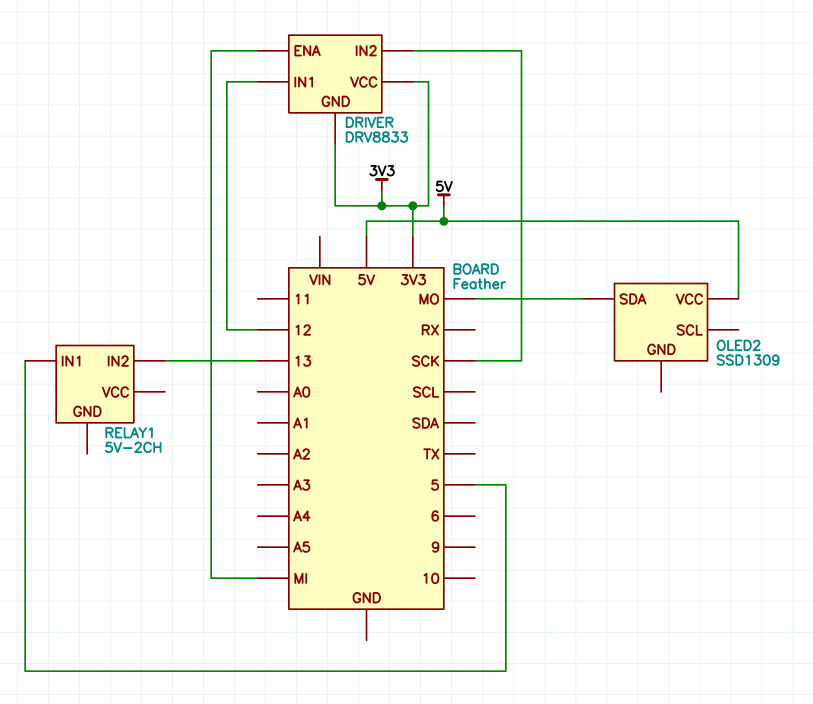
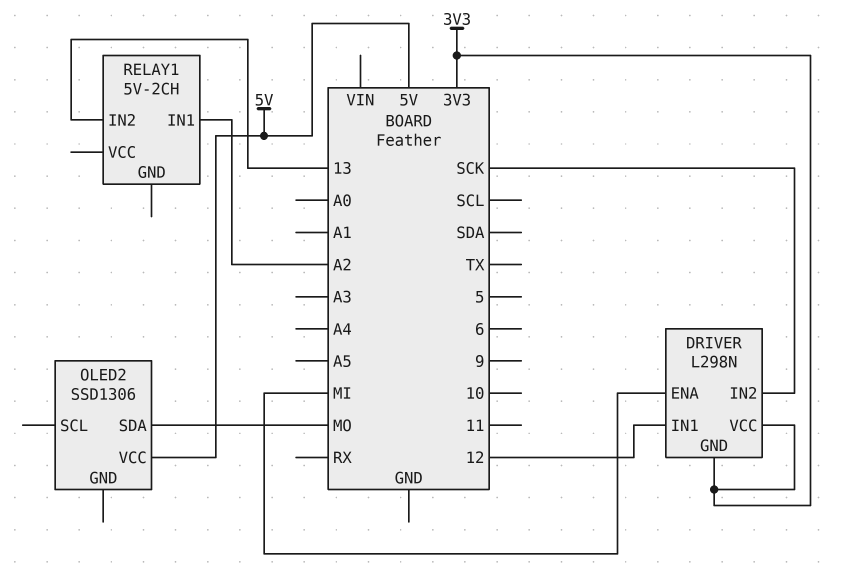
DRIVER: DRV8833 -> L298N
OLED2: SSD1309 -> SSD1306
RELAY1 pin IN1: 5 -> A2

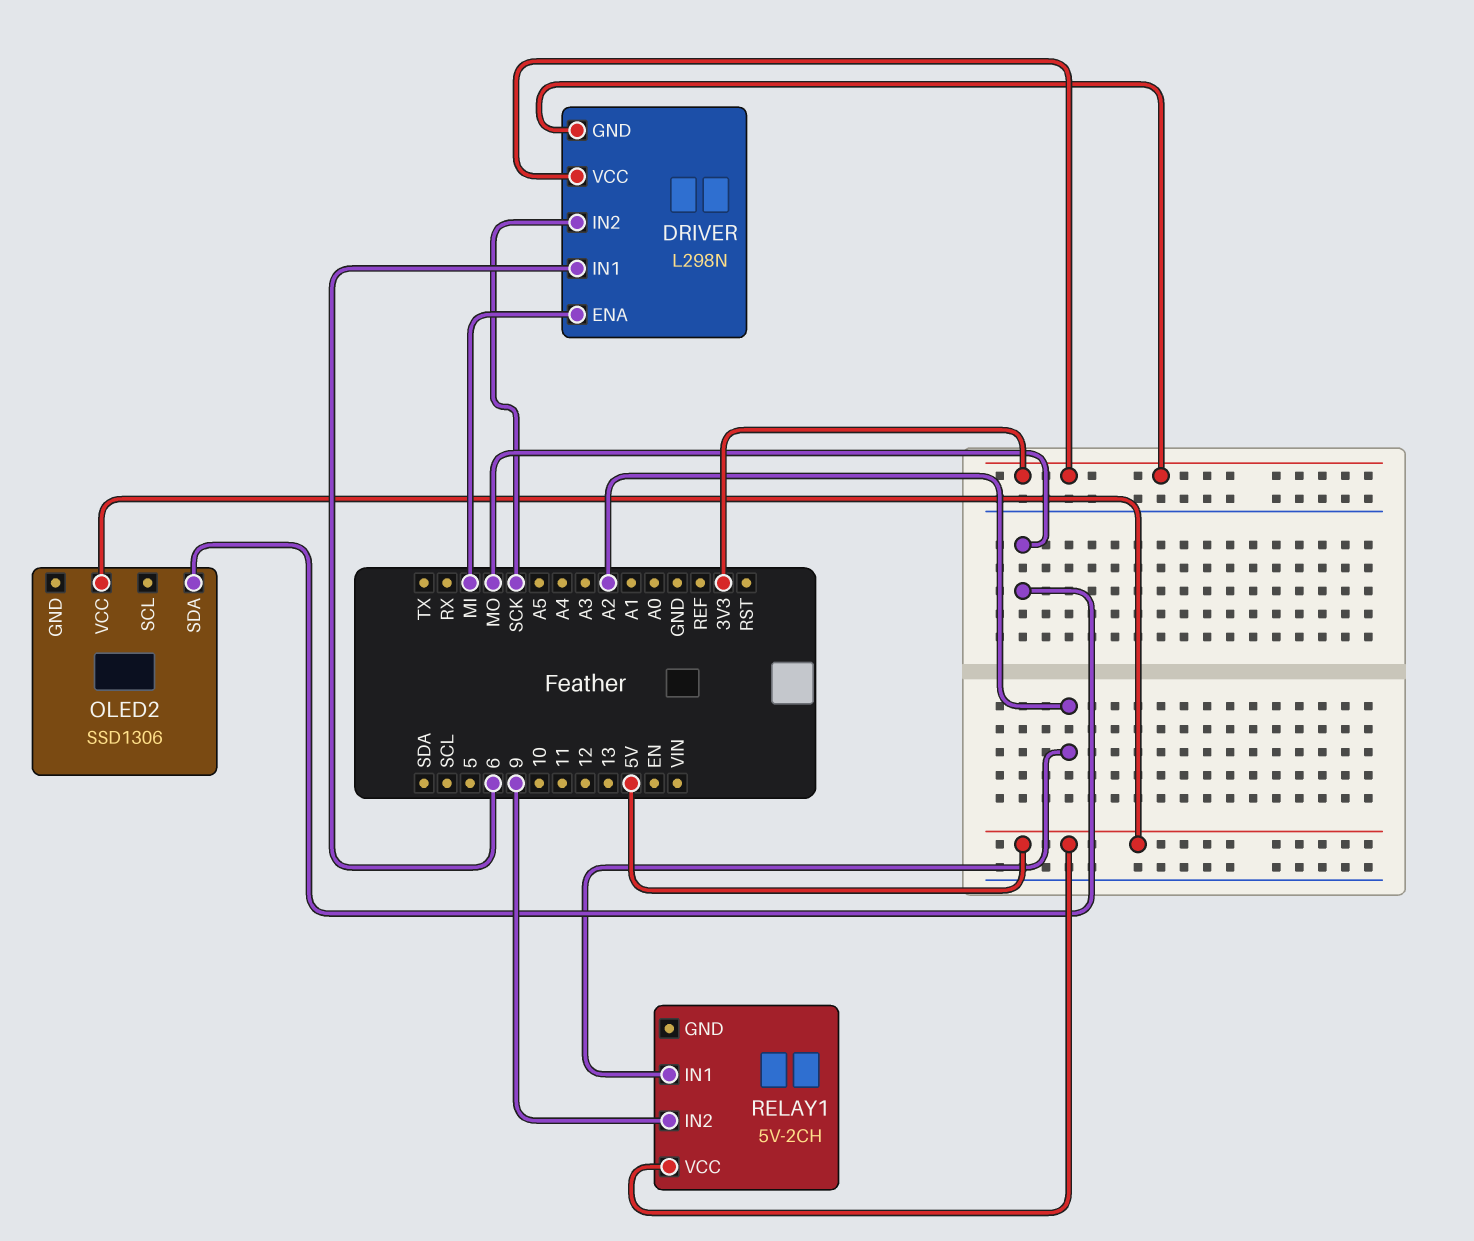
DRIVER pin IN1: 12 -> 6
RELAY1 pin IN2: 13 -> 9
RELAY1 pin VCC: none -> 5V

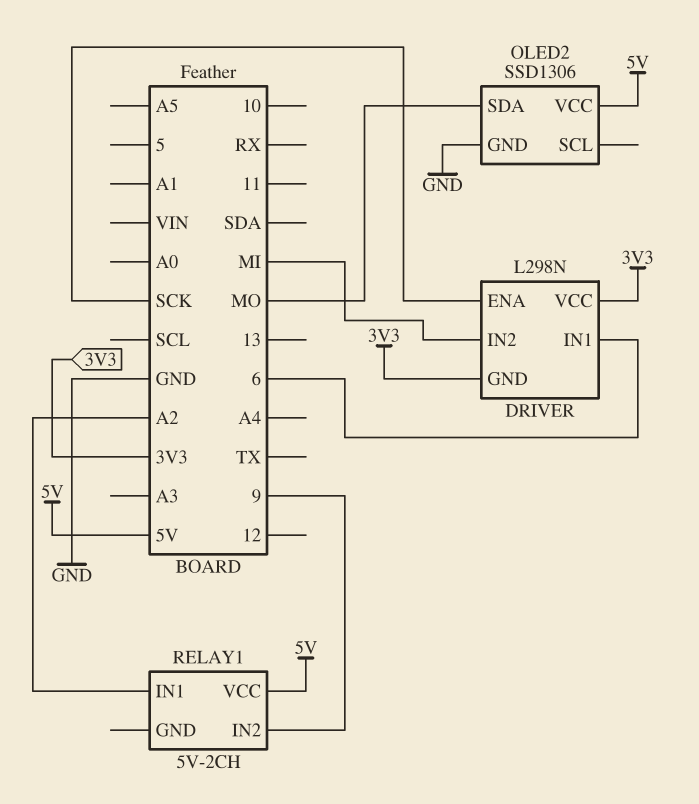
DRIVER pin ENA: MI -> SCK
DRIVER pin IN2: SCK -> MI
OLED2 pin GND: none -> GND

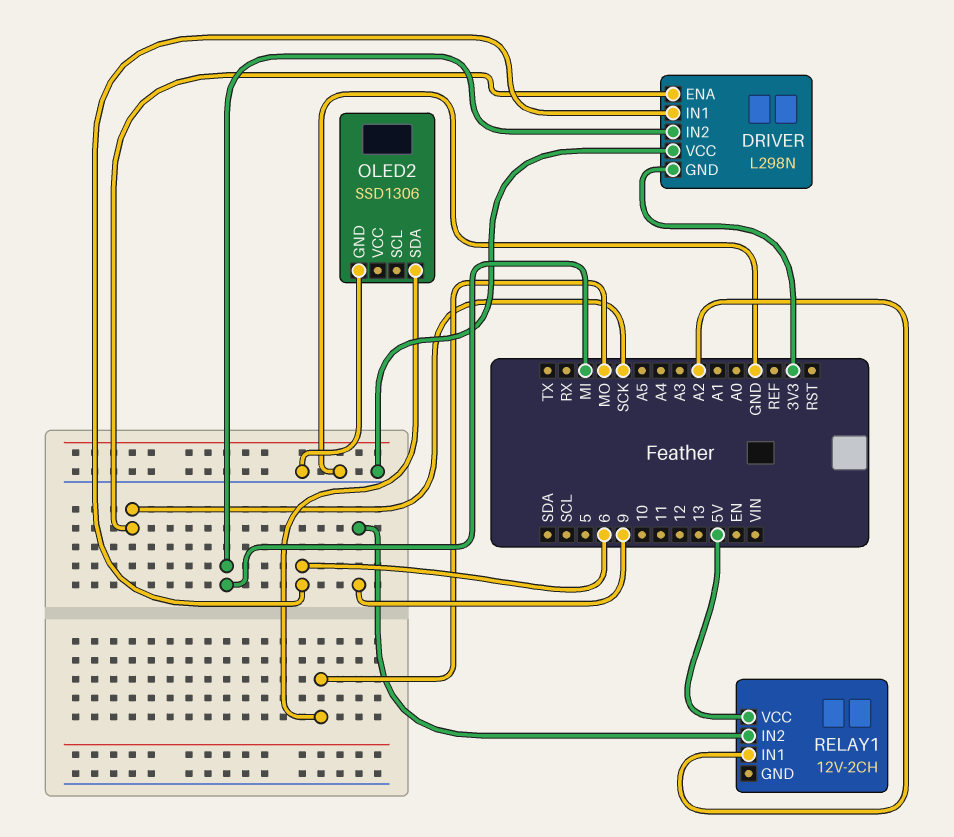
DRIVER pin VCC: 3V3 -> GND
OLED2 pin VCC: 5V -> none
RELAY1: 5V-2CH -> 12V-2CH

